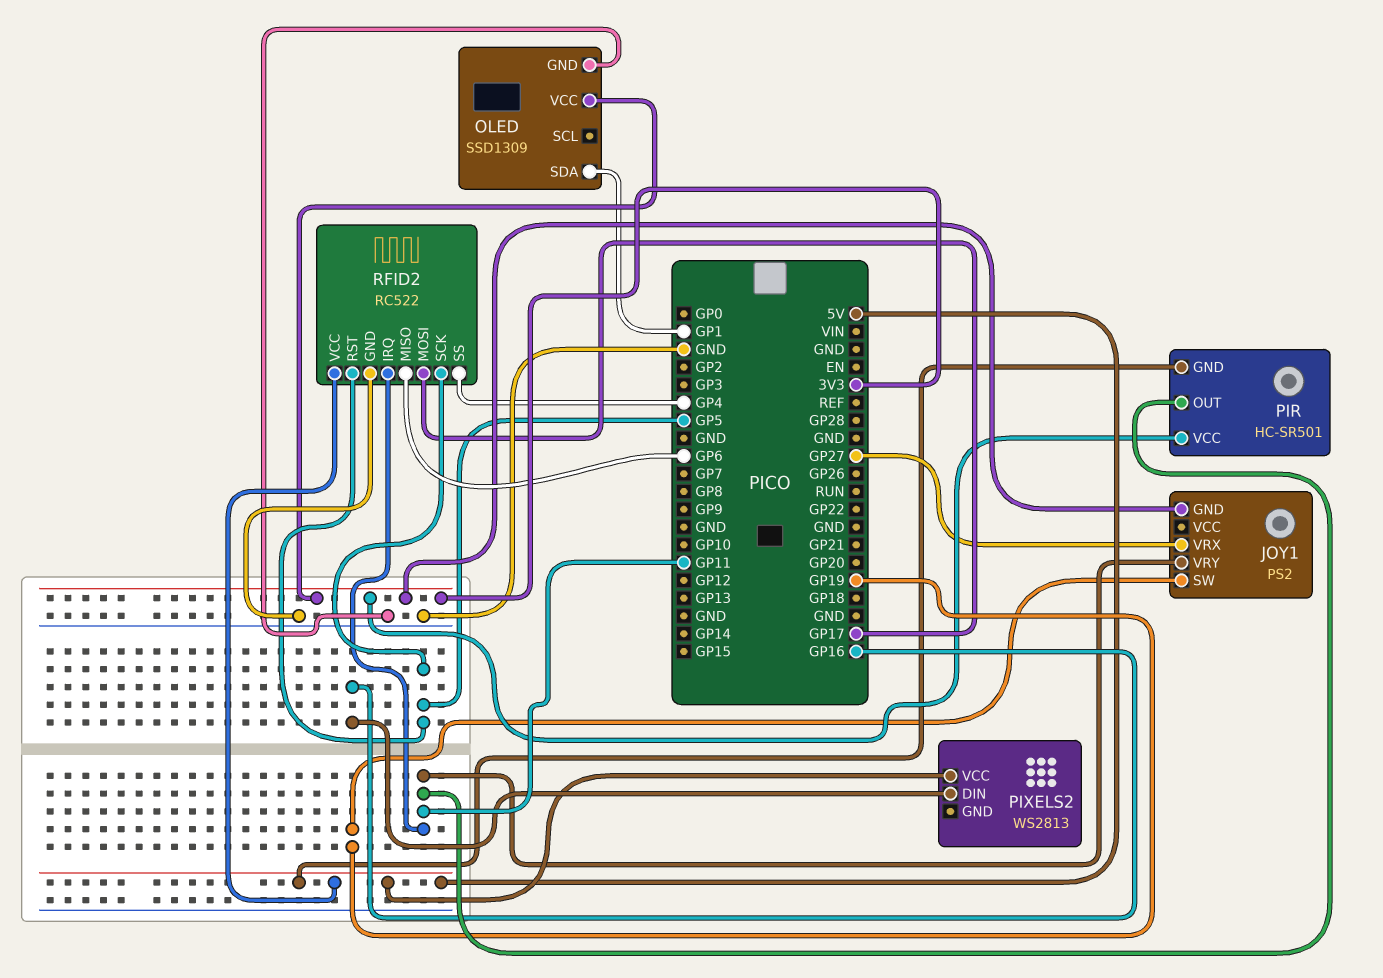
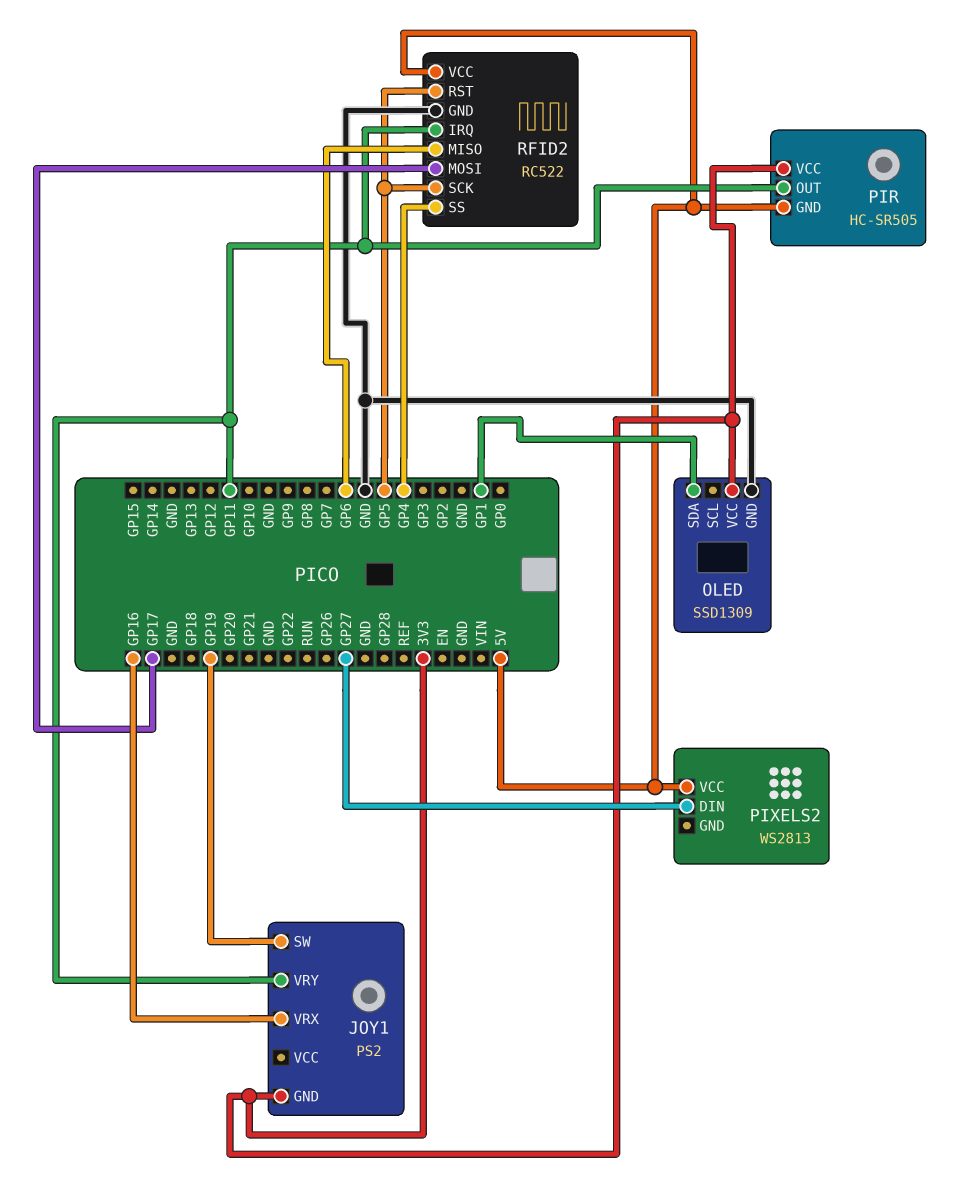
JOY1 pin VRX: GP27 -> GP16
PIR: HC-SR501 -> HC-SR505
PIXELS2 pin DIN: GP16 -> GP27

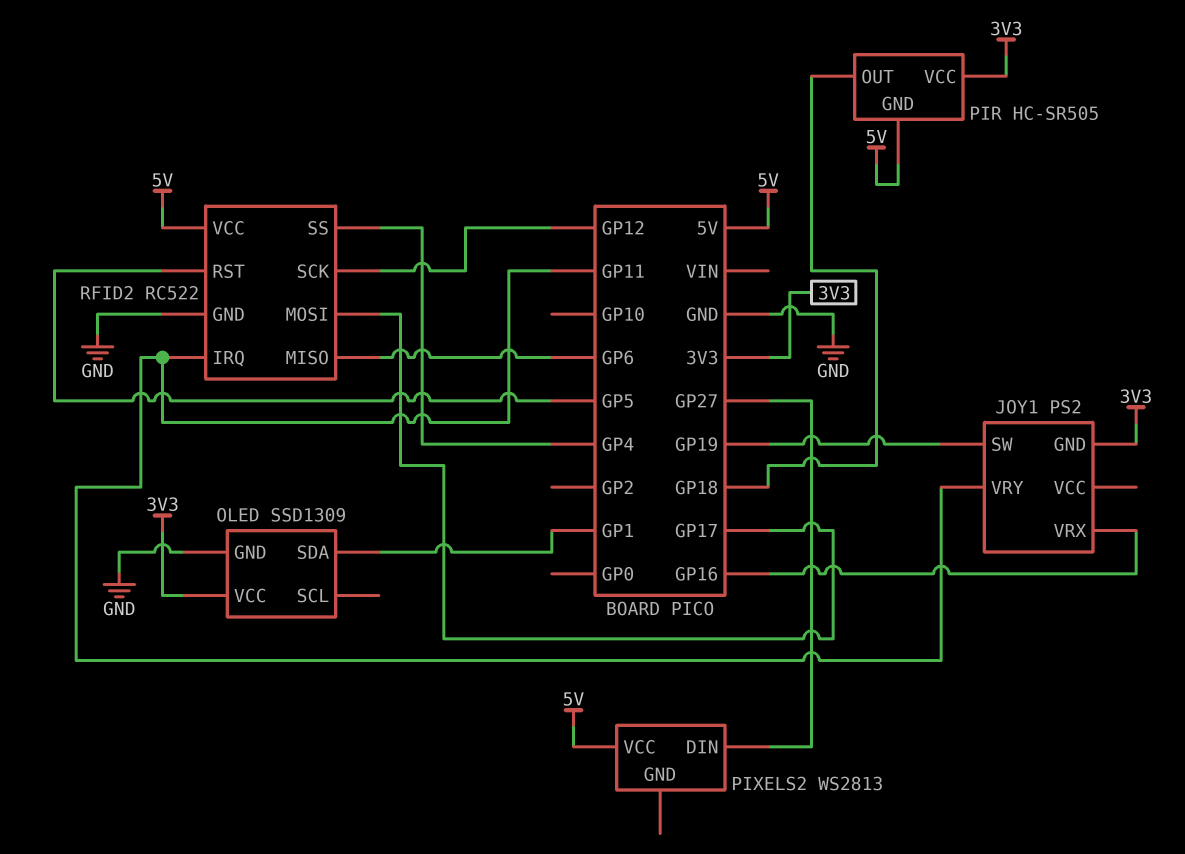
PIR pin OUT: GP11 -> GP18
RFID2 pin SCK: GP5 -> GP12

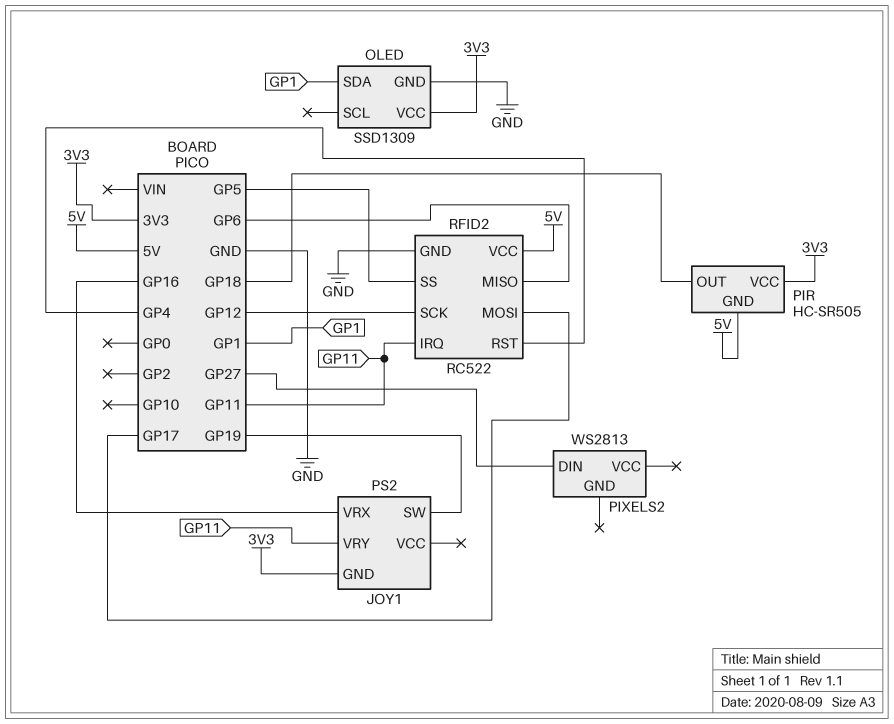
PIXELS2 pin VCC: 5V -> none
RFID2 pin RST: GP5 -> GP4
RFID2 pin SS: GP4 -> GP5

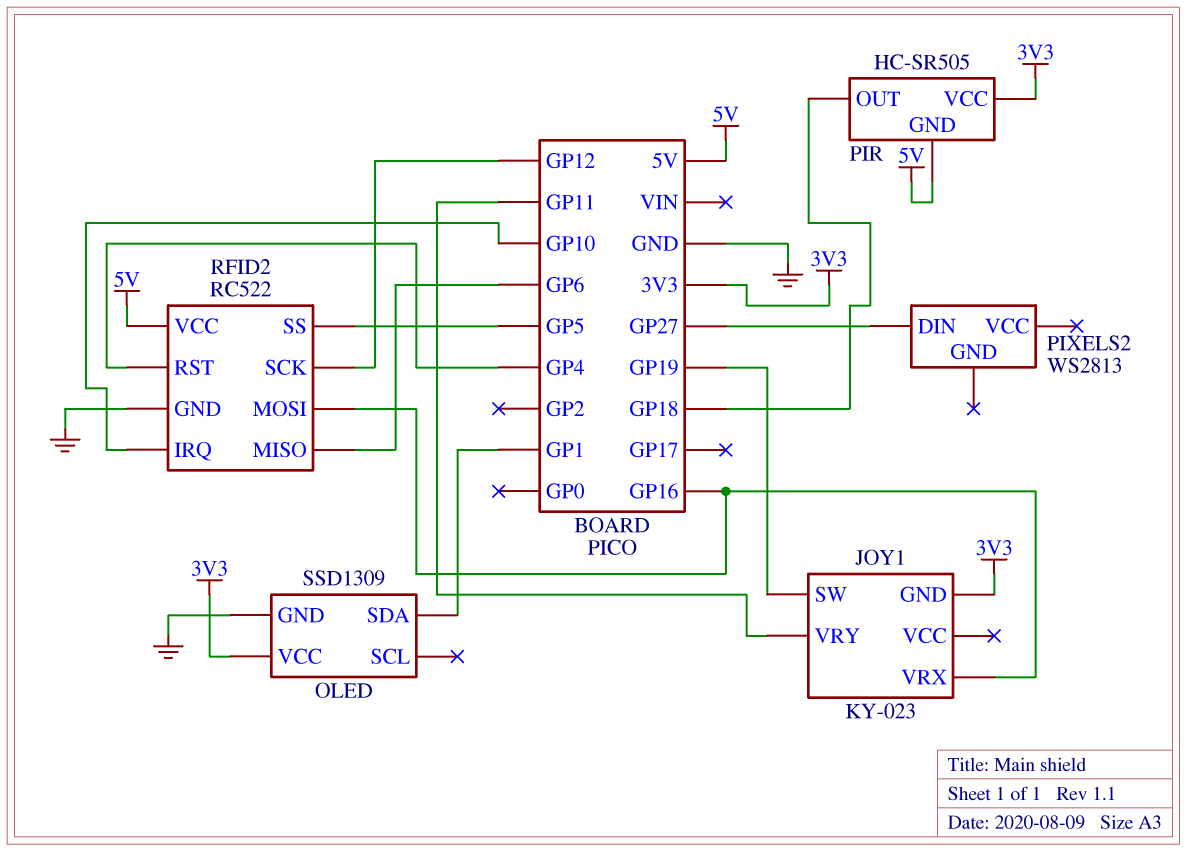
JOY1: PS2 -> KY-023
RFID2 pin IRQ: GP11 -> GP10
RFID2 pin MOSI: GP17 -> GP16

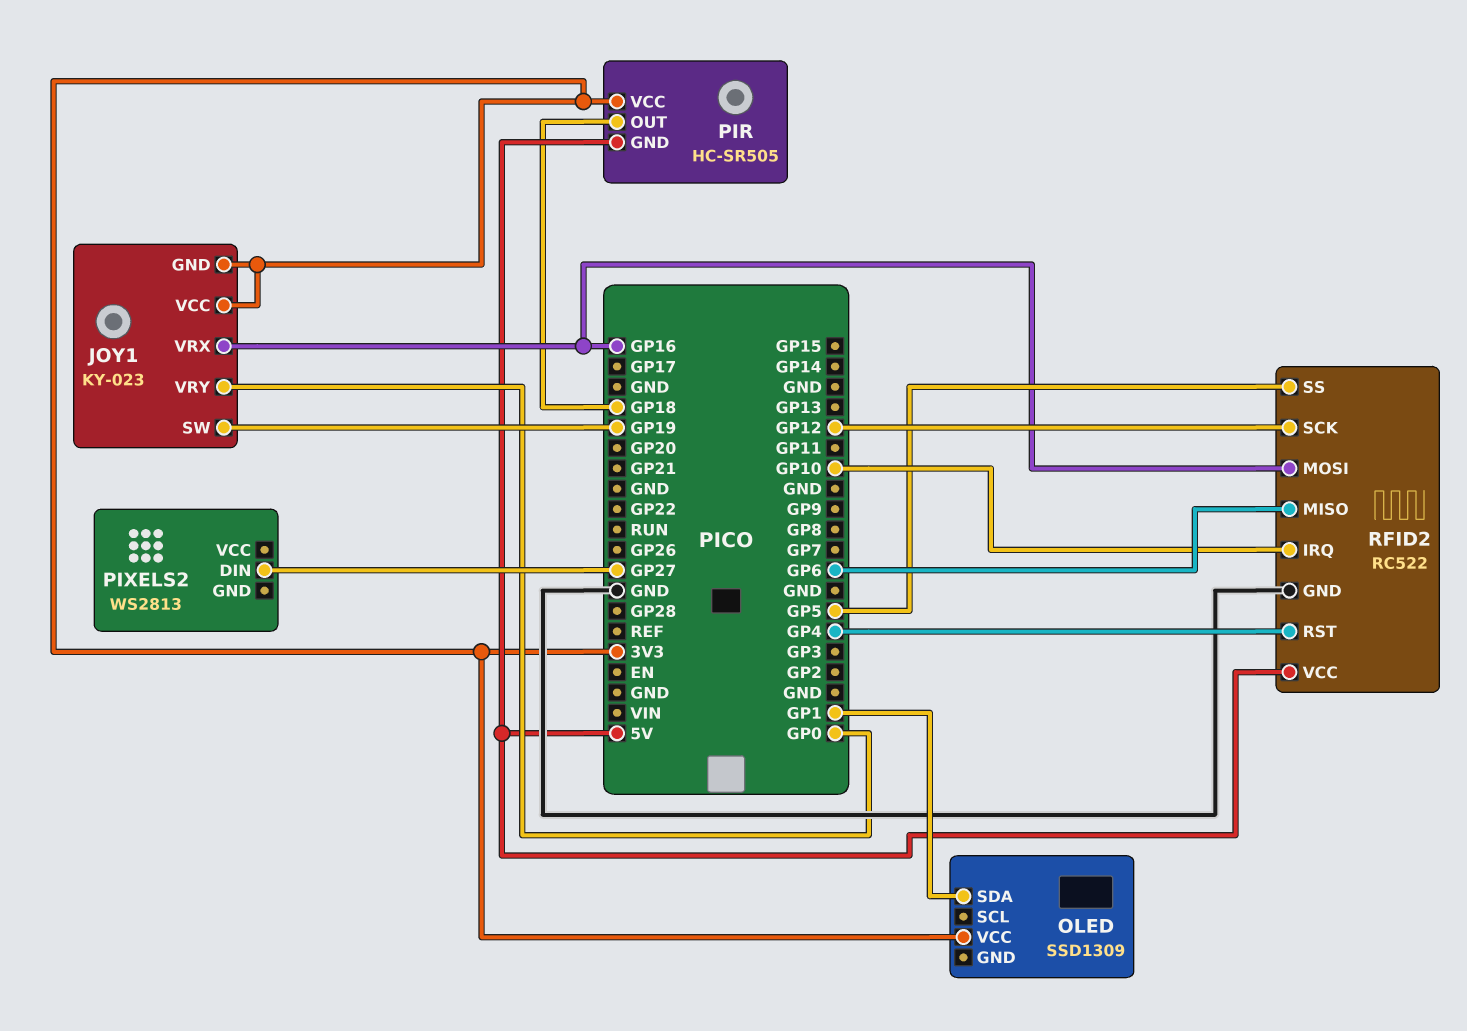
JOY1 pin VCC: none -> 3V3
JOY1 pin VRY: GP11 -> GP0
OLED pin GND: GND -> none

